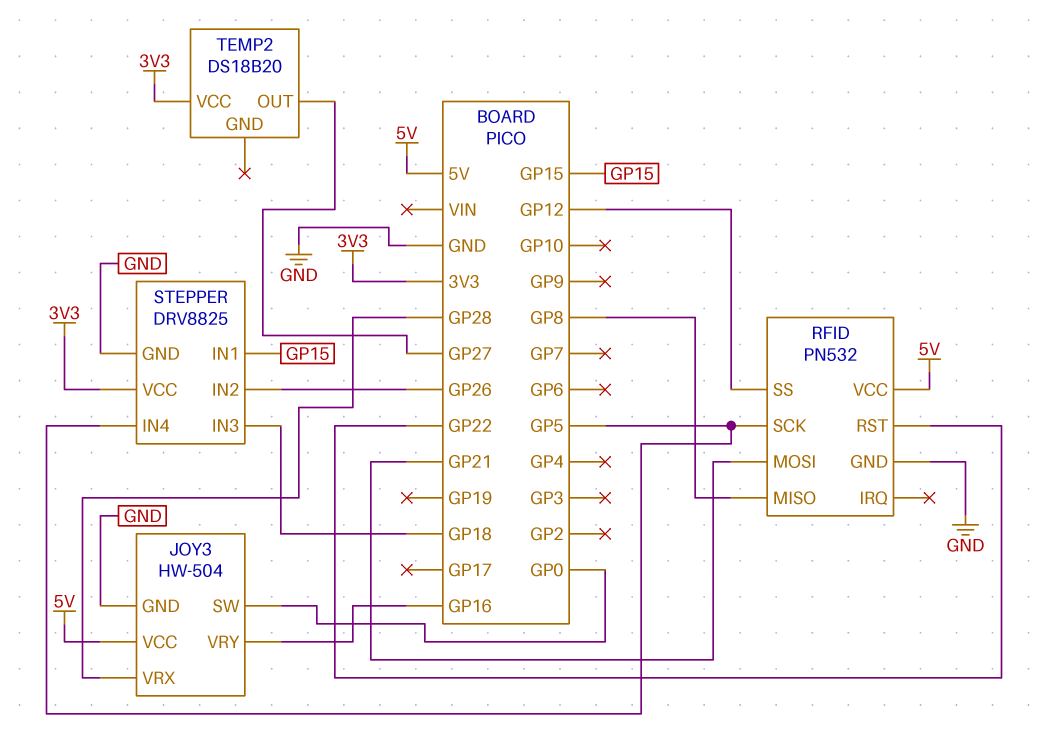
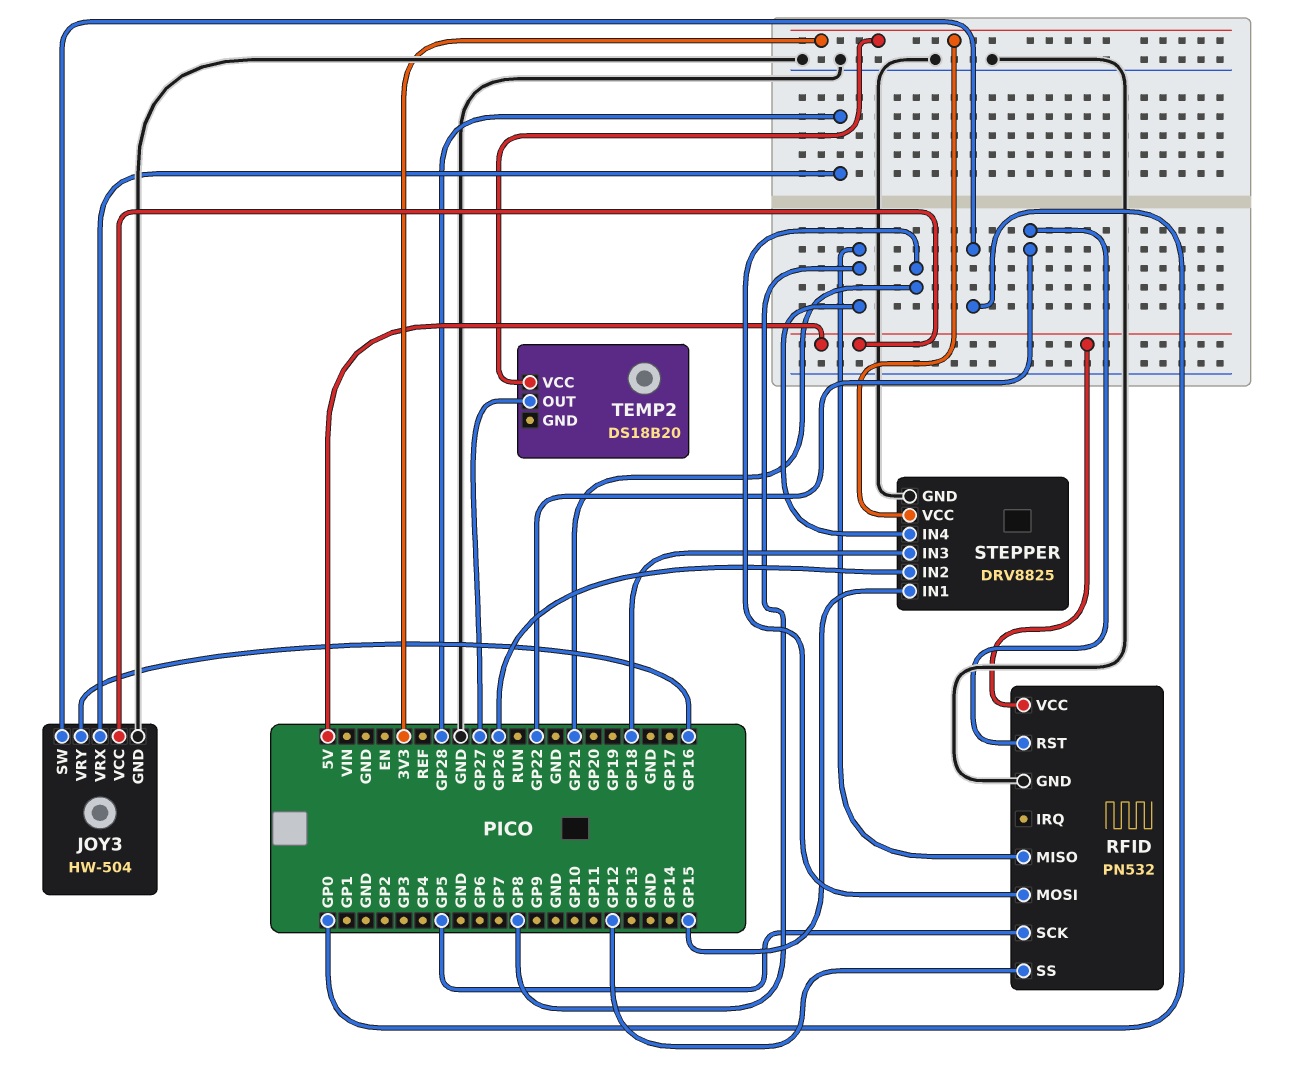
STEPPER pin IN4: GP5 -> GP8

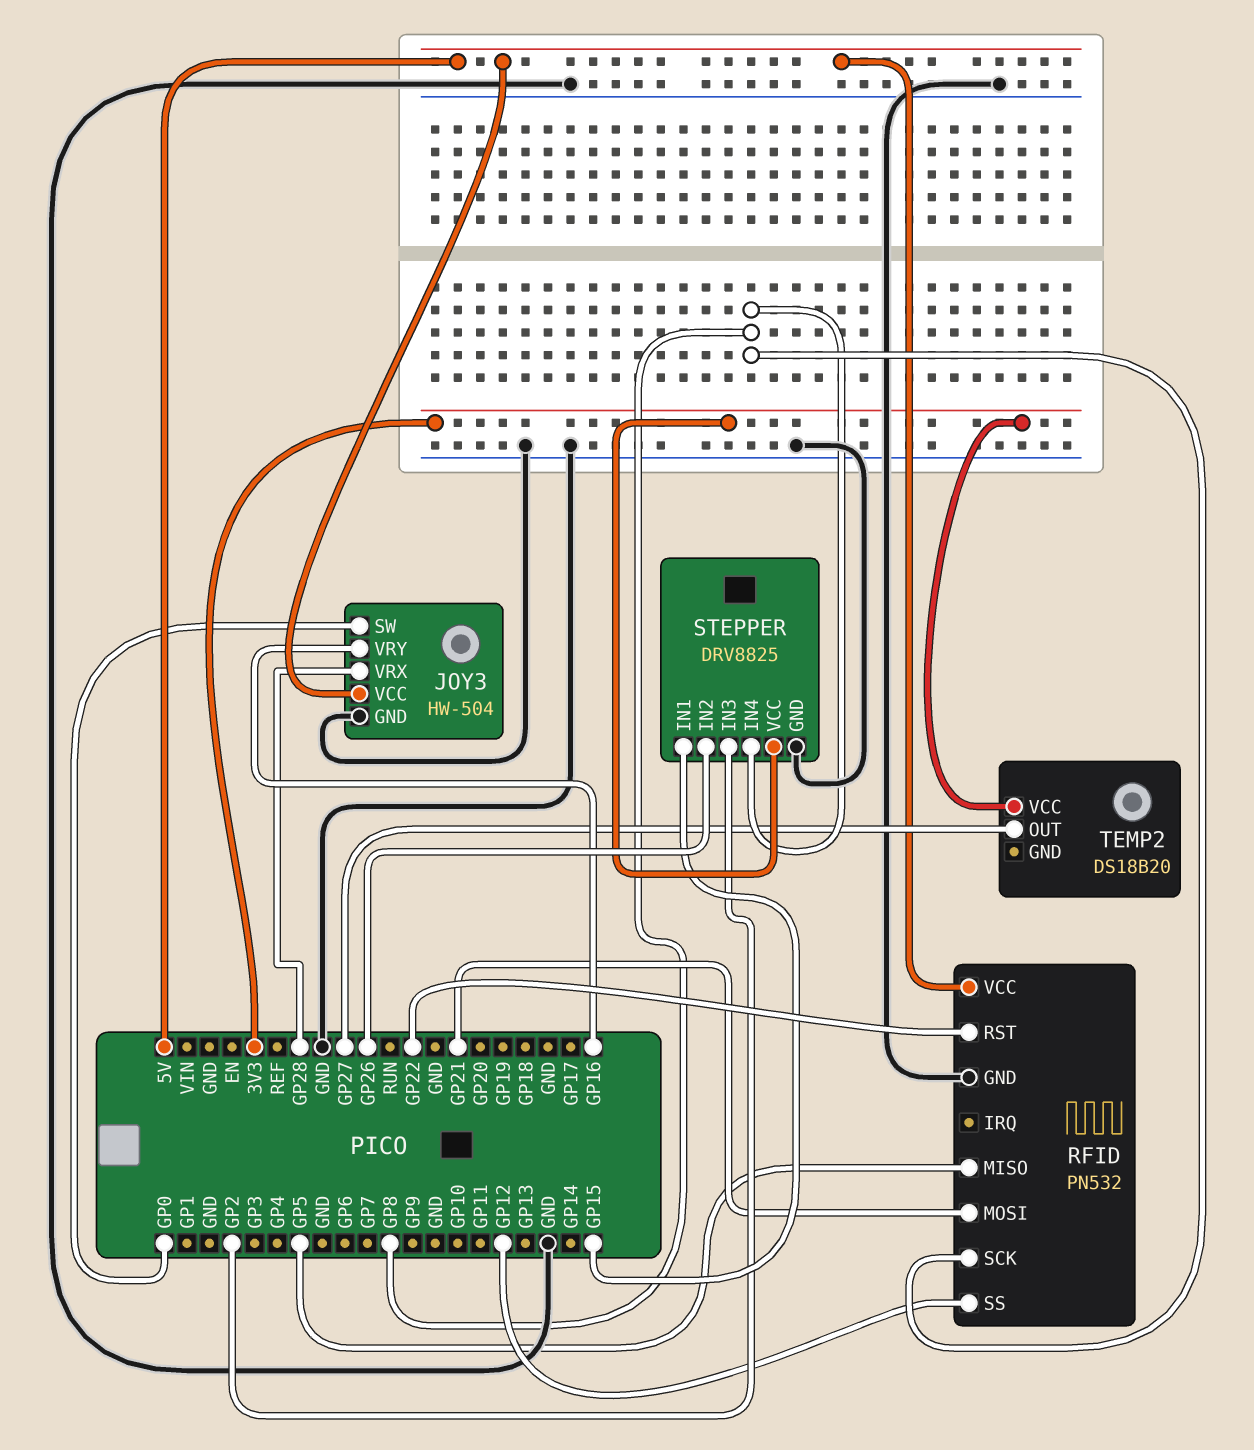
RFID pin MISO: GP8 -> GP5
RFID pin SCK: GP5 -> GP8
STEPPER pin IN3: GP18 -> GP2

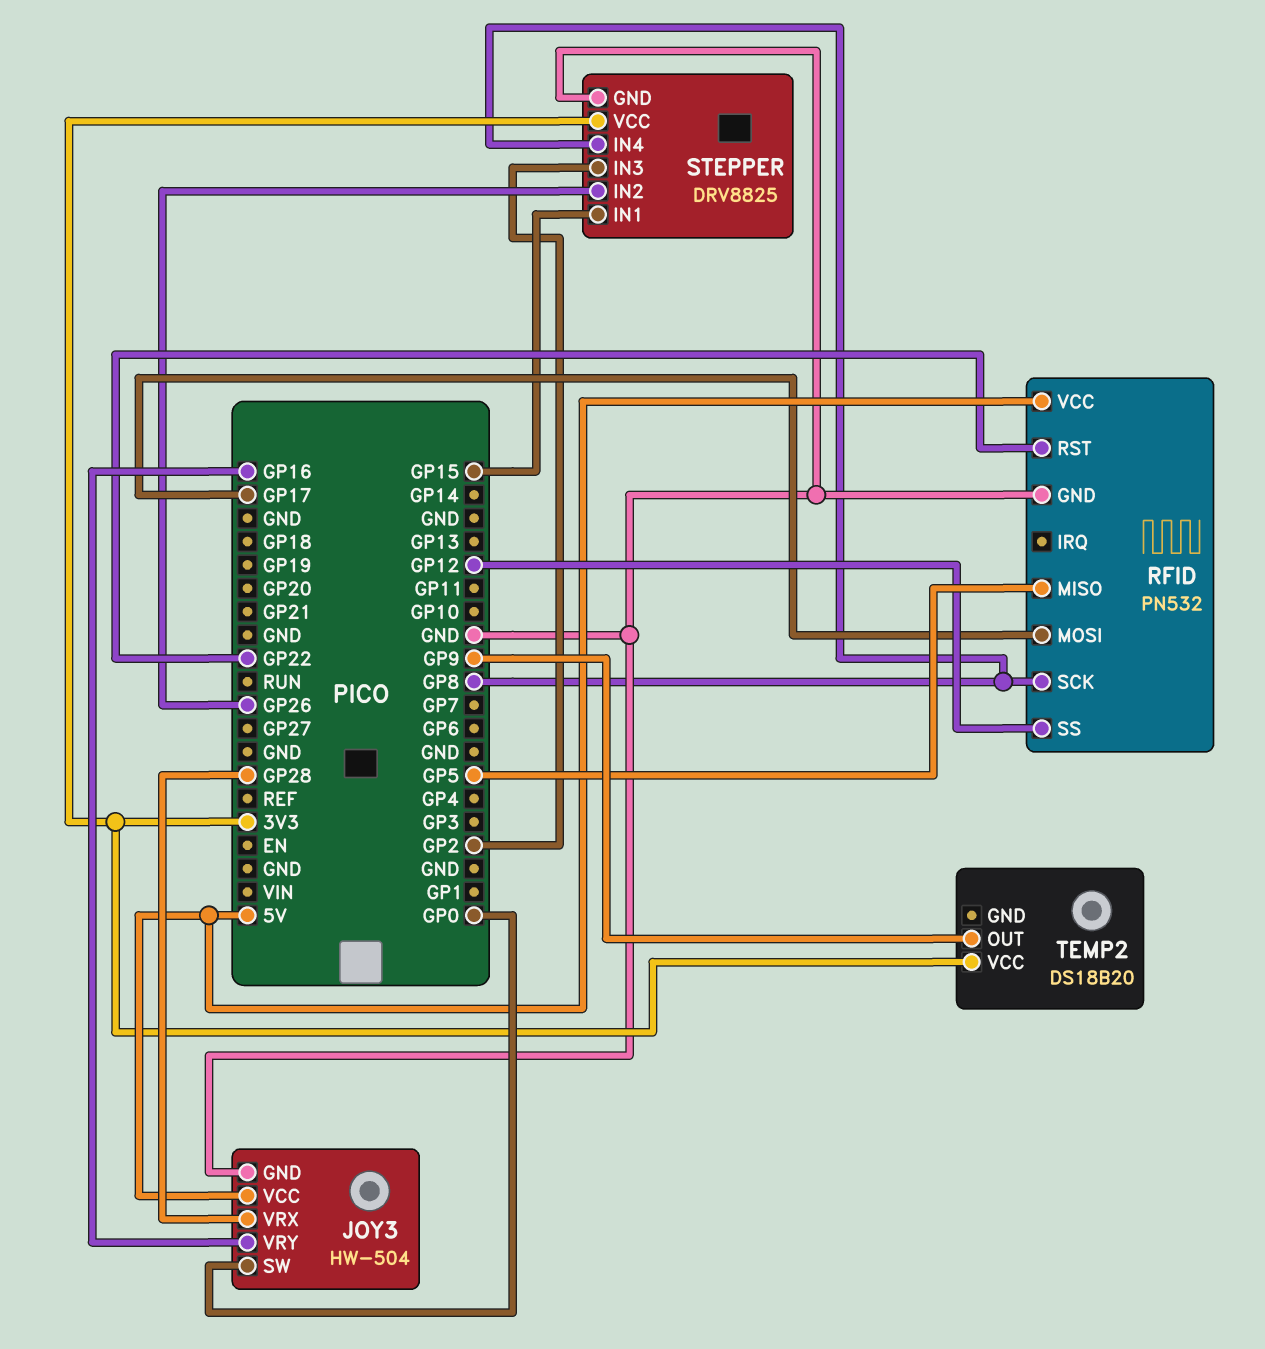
RFID pin MOSI: GP21 -> GP17
TEMP2 pin OUT: GP27 -> GP9

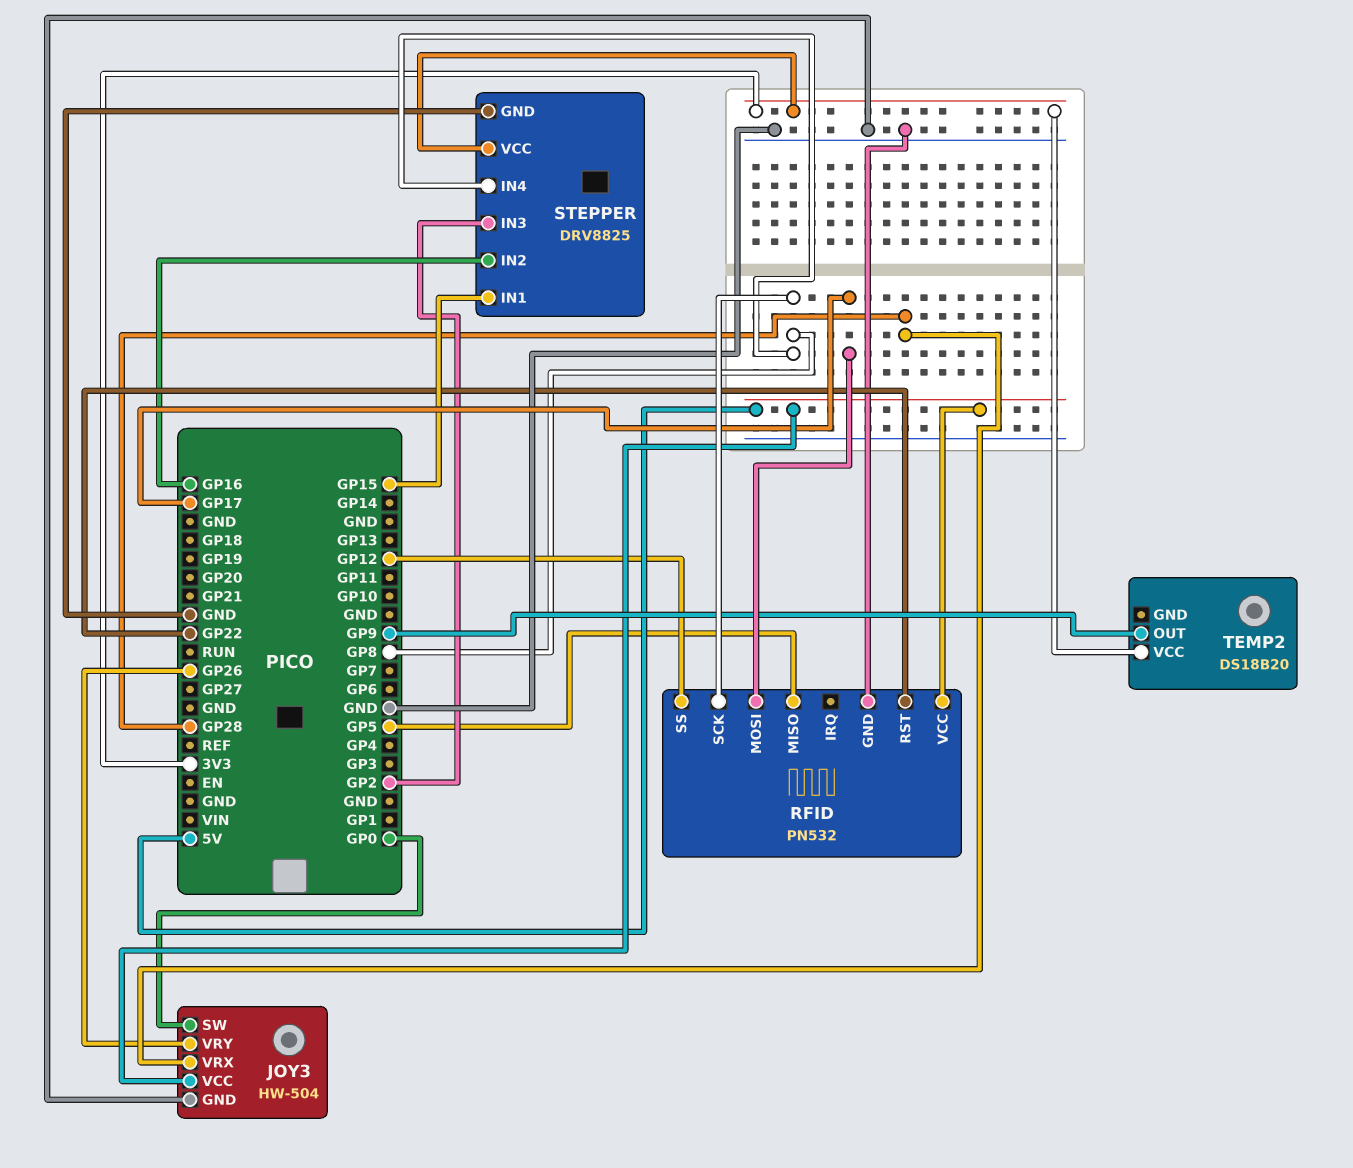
JOY3 pin VRY: GP16 -> GP26
STEPPER pin IN2: GP26 -> GP16

